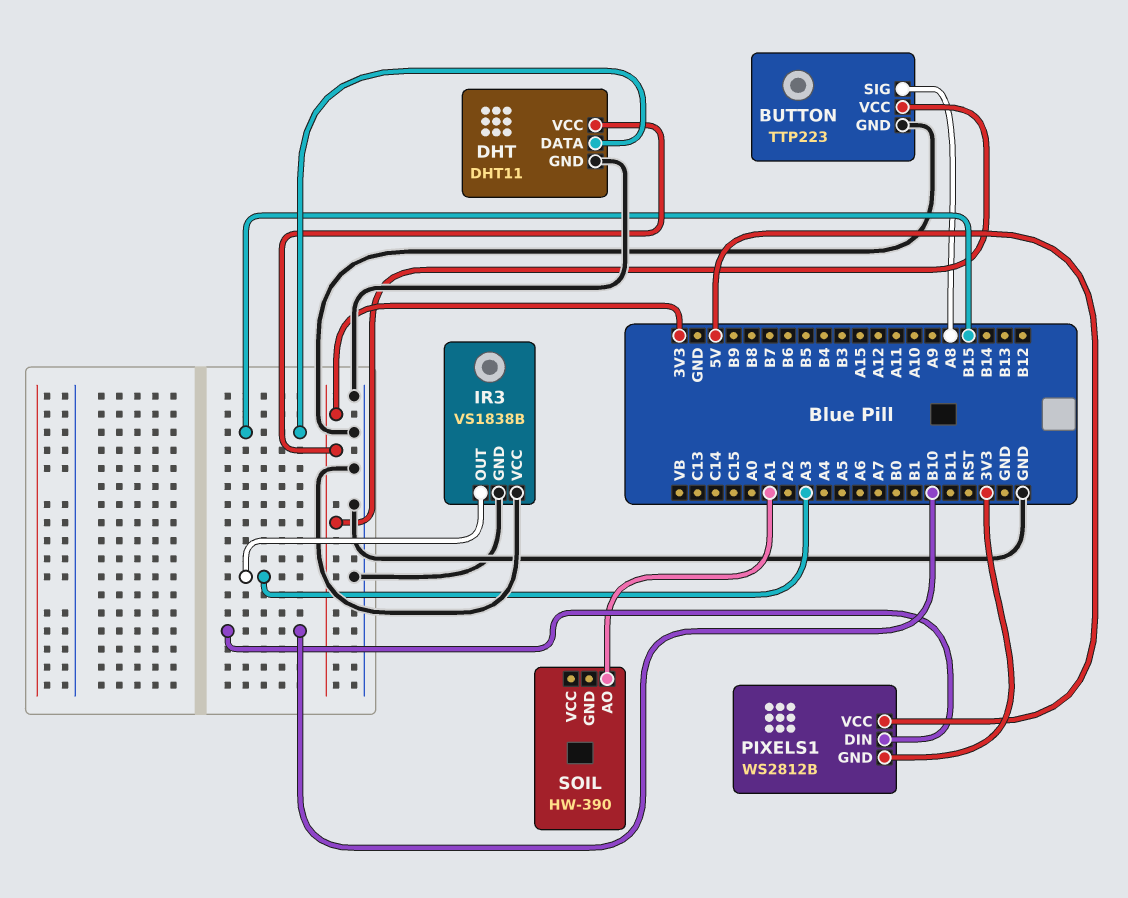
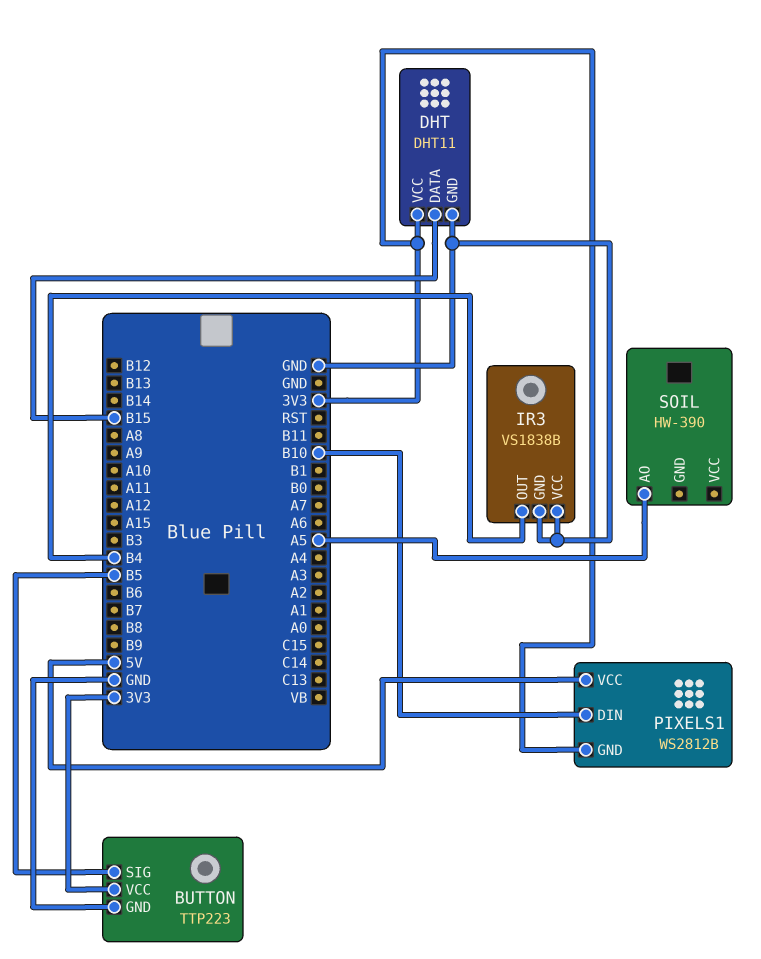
BUTTON pin SIG: A8 -> B5
IR3 pin OUT: A3 -> B4
SOIL pin AO: A1 -> A5

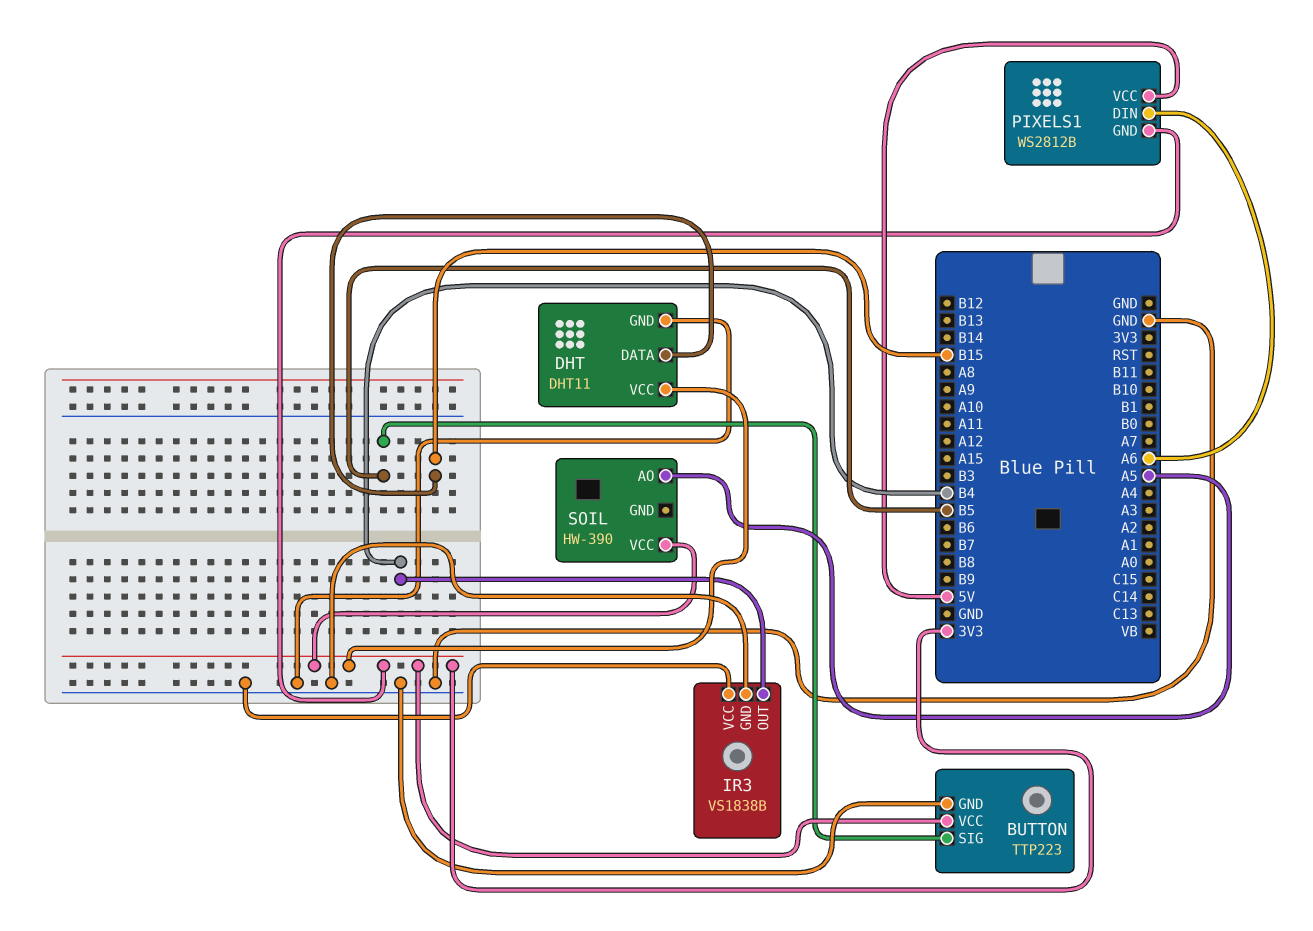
PIXELS1 pin DIN: B10 -> A6
SOIL pin VCC: none -> 3V3

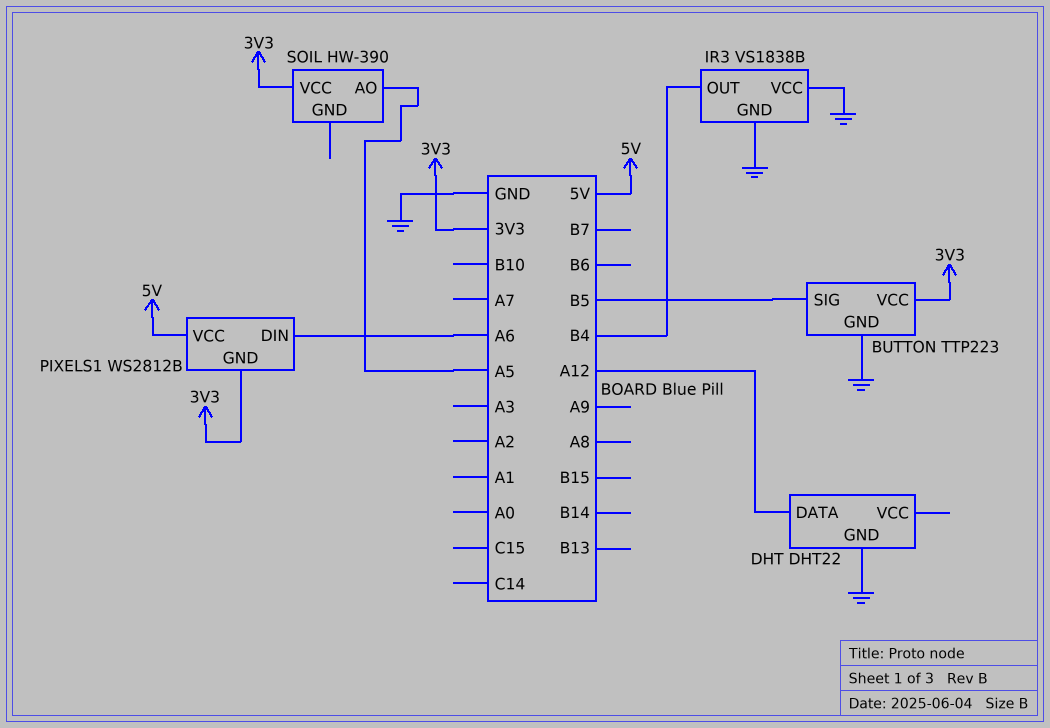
DHT: DHT11 -> DHT22
DHT pin DATA: B15 -> A12
DHT pin VCC: 3V3 -> none

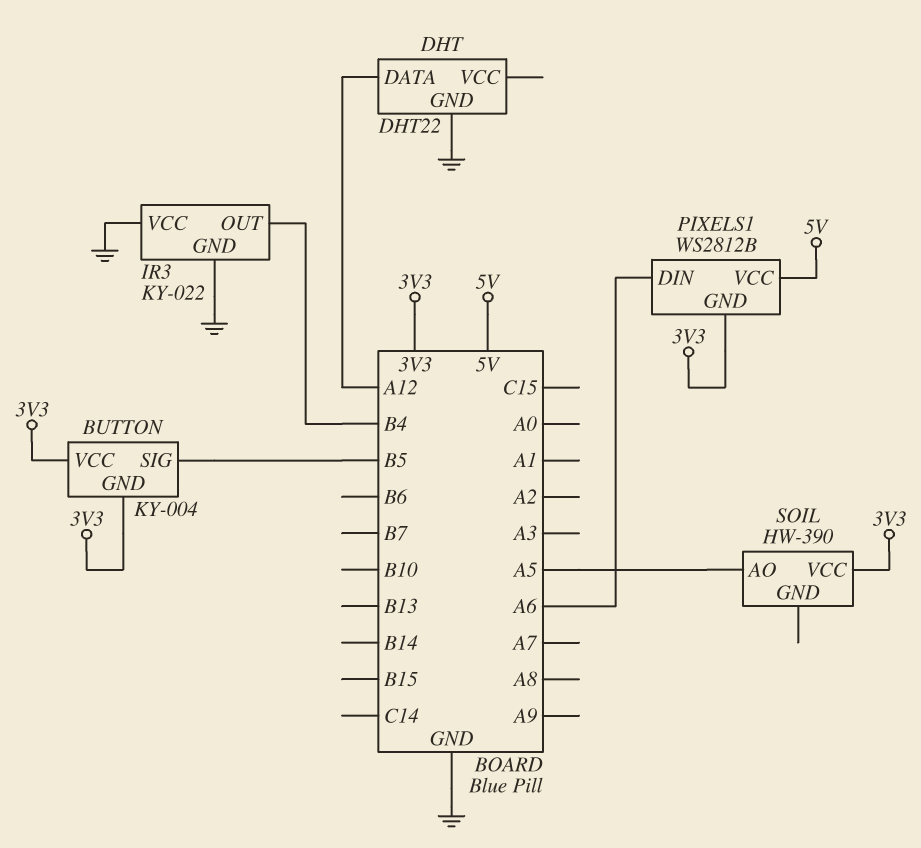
BUTTON: TTP223 -> KY-004
BUTTON pin GND: GND -> 3V3
IR3: VS1838B -> KY-022

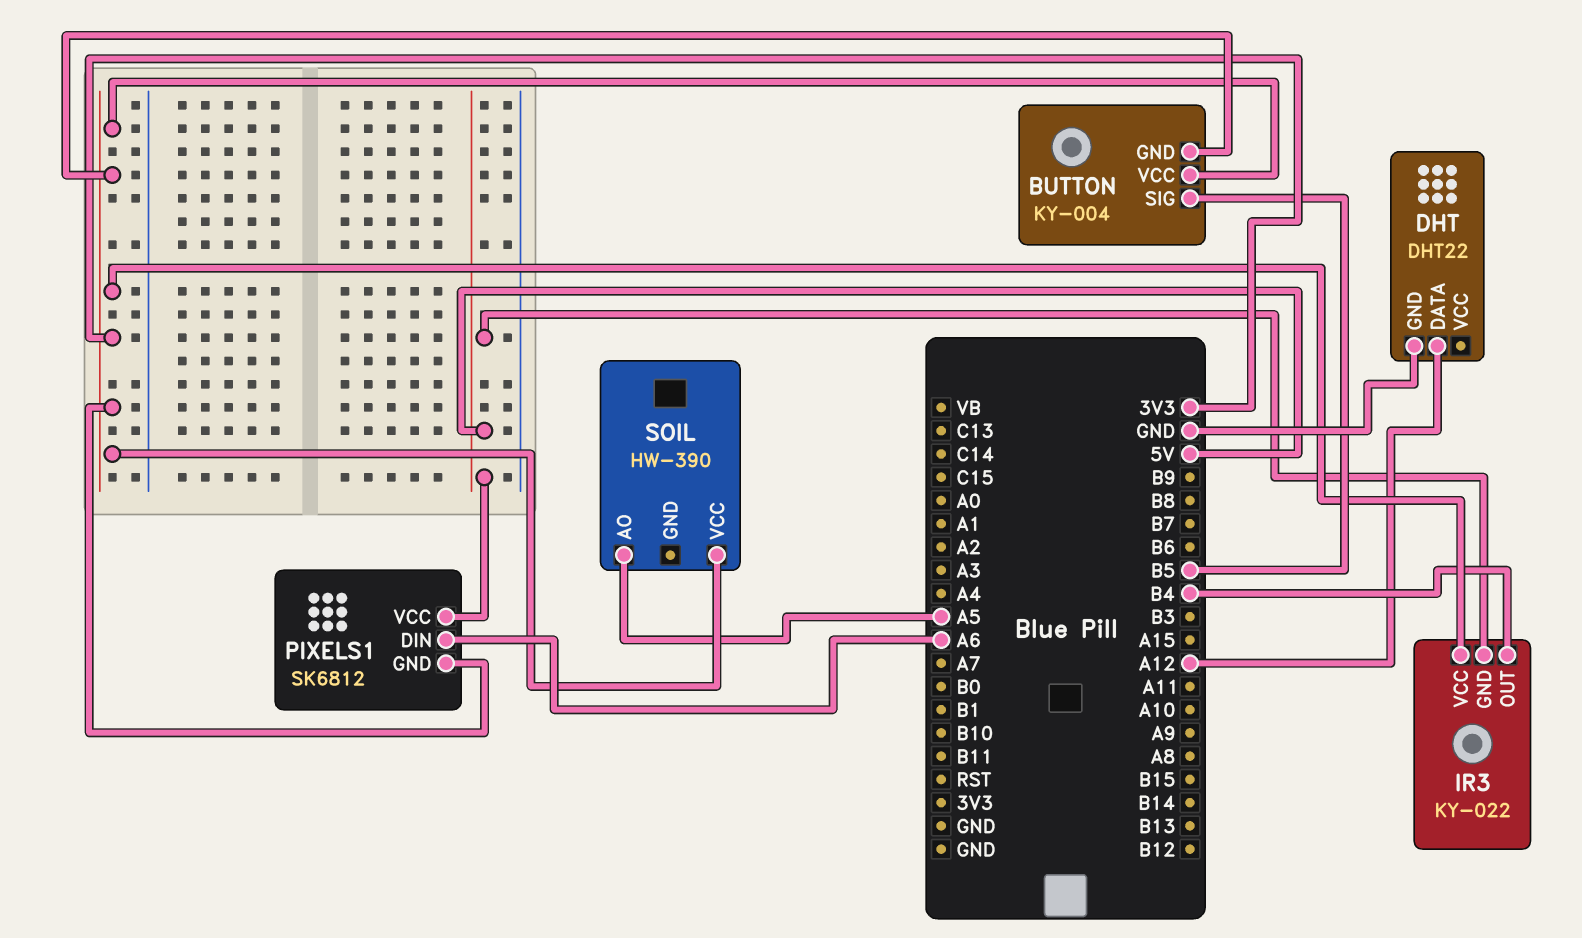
IR3 pin GND: GND -> 5V
IR3 pin VCC: GND -> 3V3
PIXELS1: WS2812B -> SK6812

